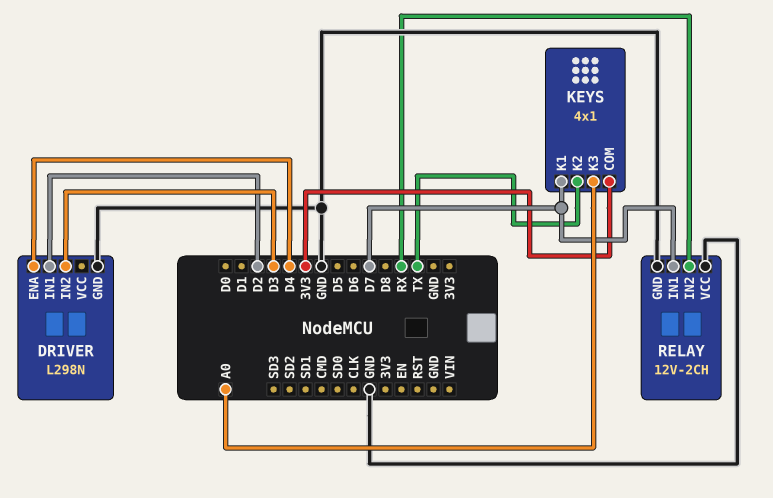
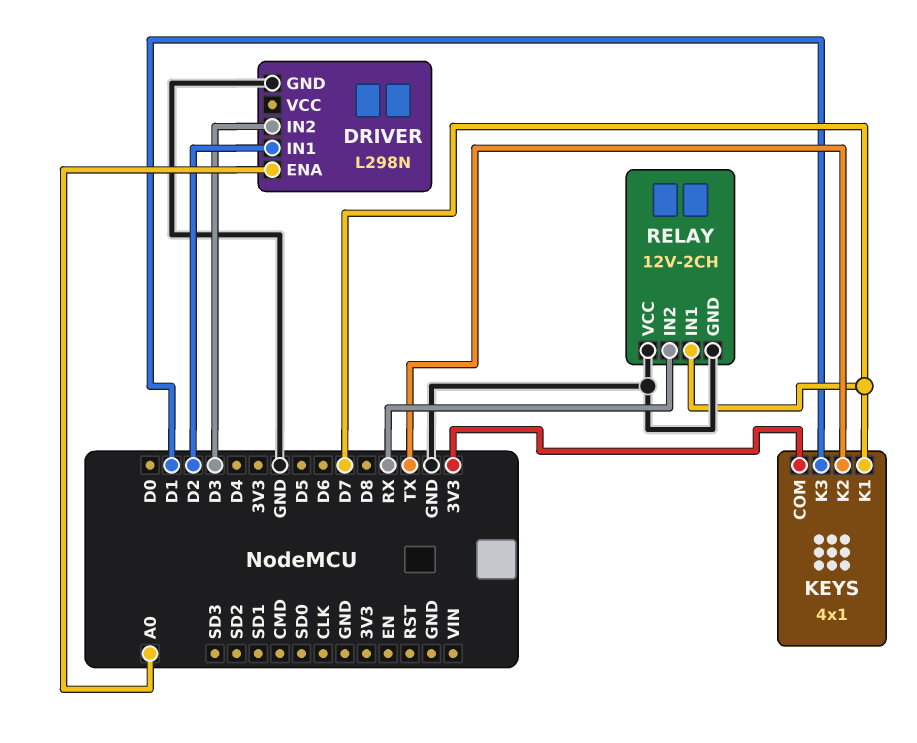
DRIVER pin ENA: D4 -> A0
KEYS pin K3: A0 -> D1

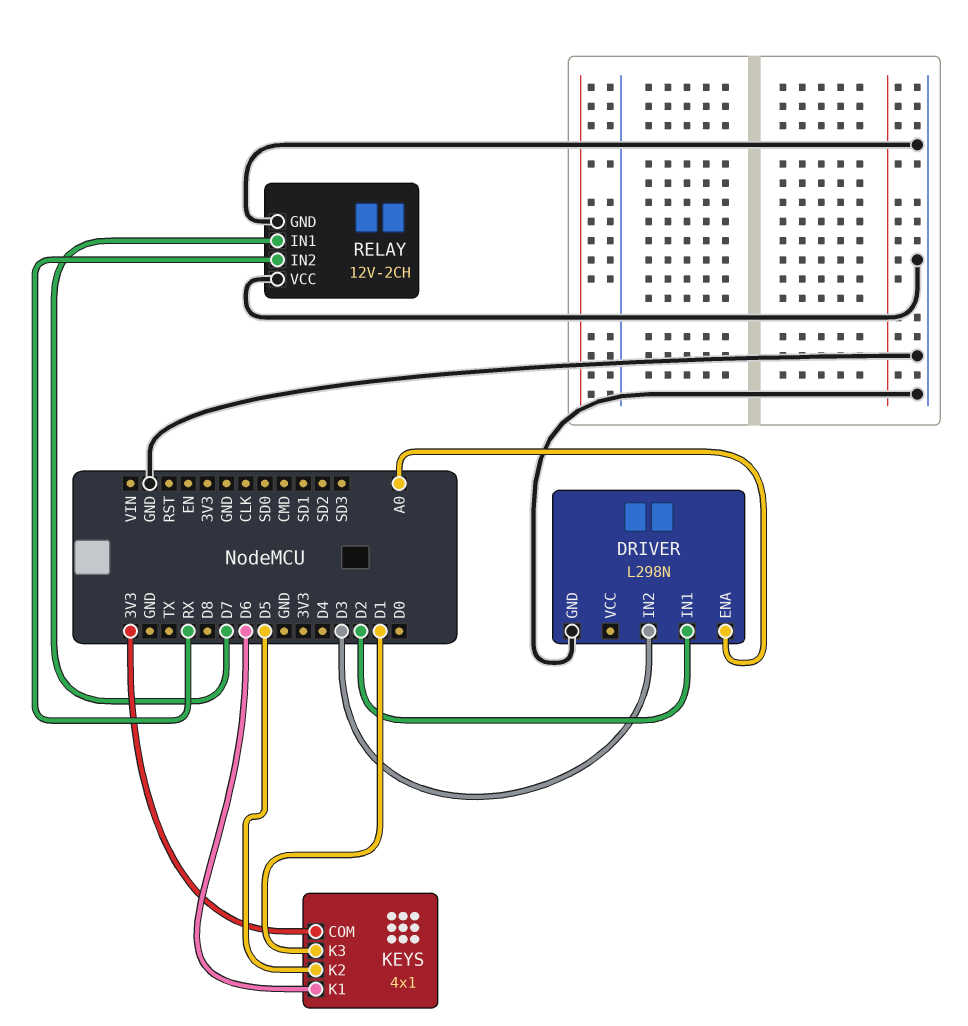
KEYS pin K1: D7 -> D6
KEYS pin K2: TX -> D5

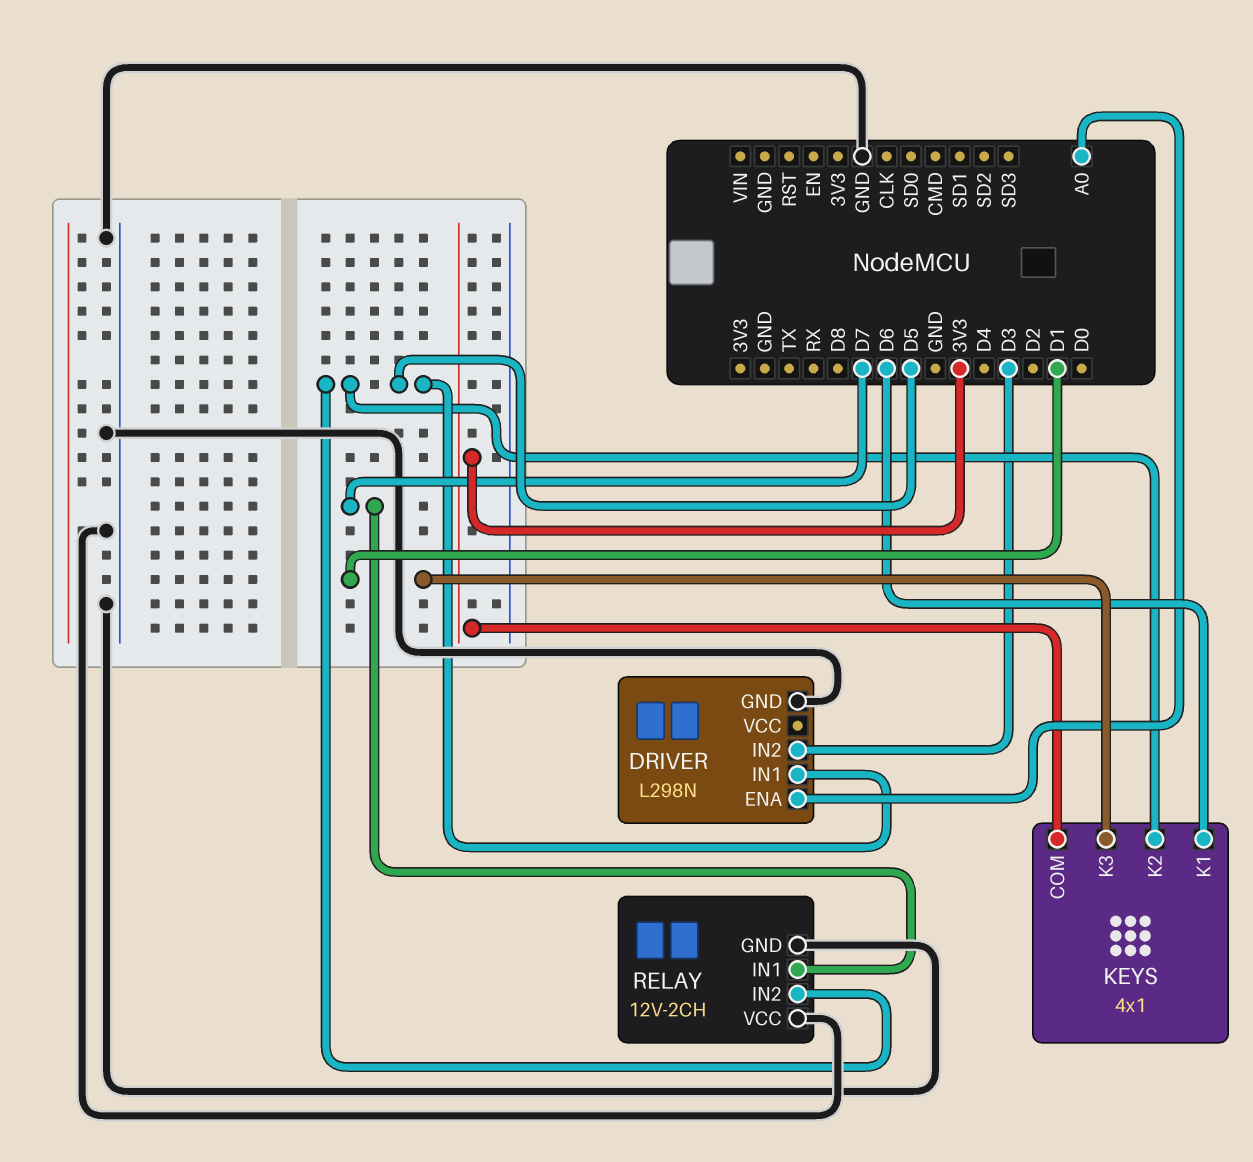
DRIVER pin IN1: D2 -> D5
RELAY pin IN2: RX -> D5

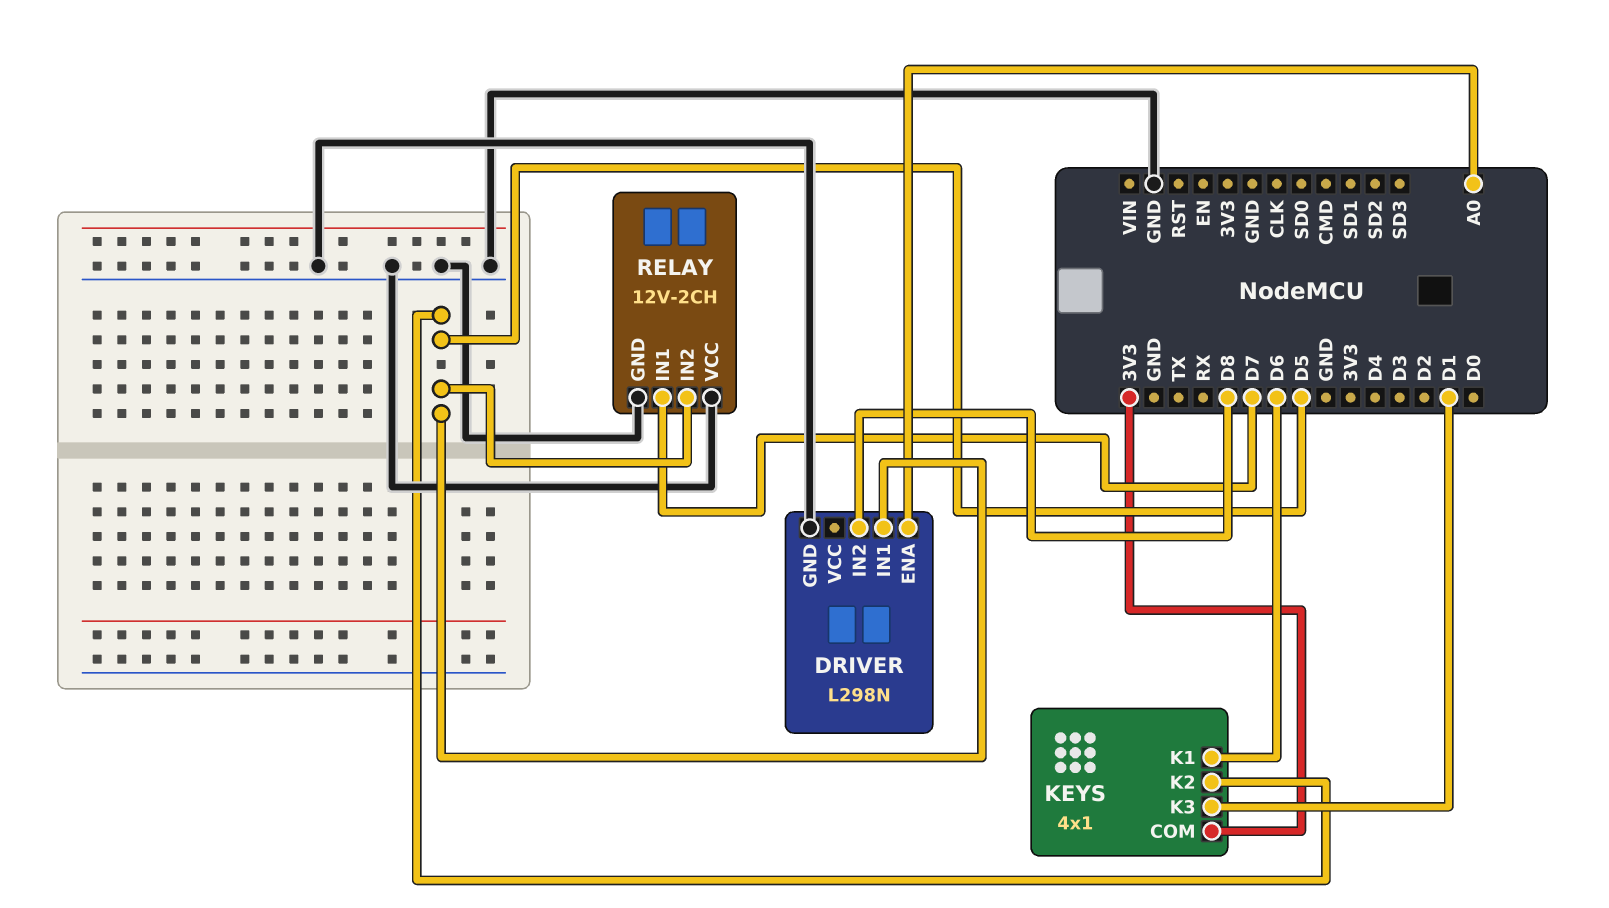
DRIVER pin IN2: D3 -> D8

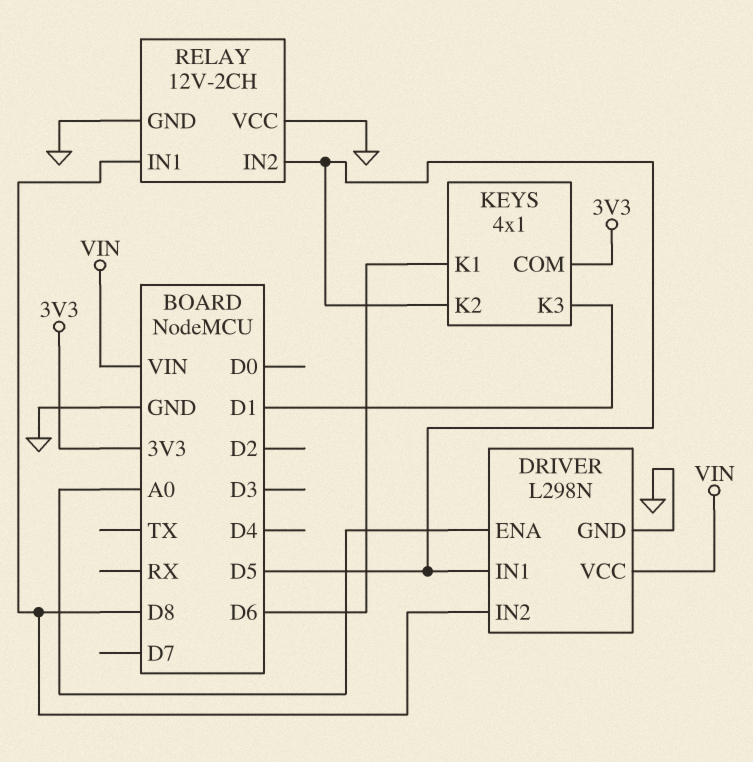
DRIVER pin VCC: none -> VIN
RELAY pin IN1: D7 -> D8

